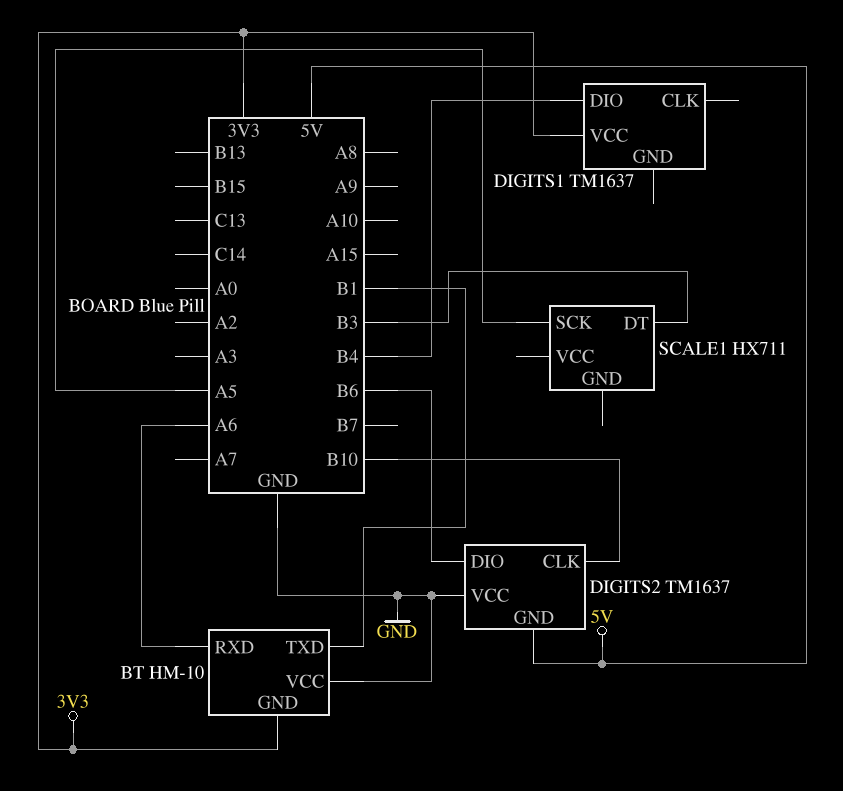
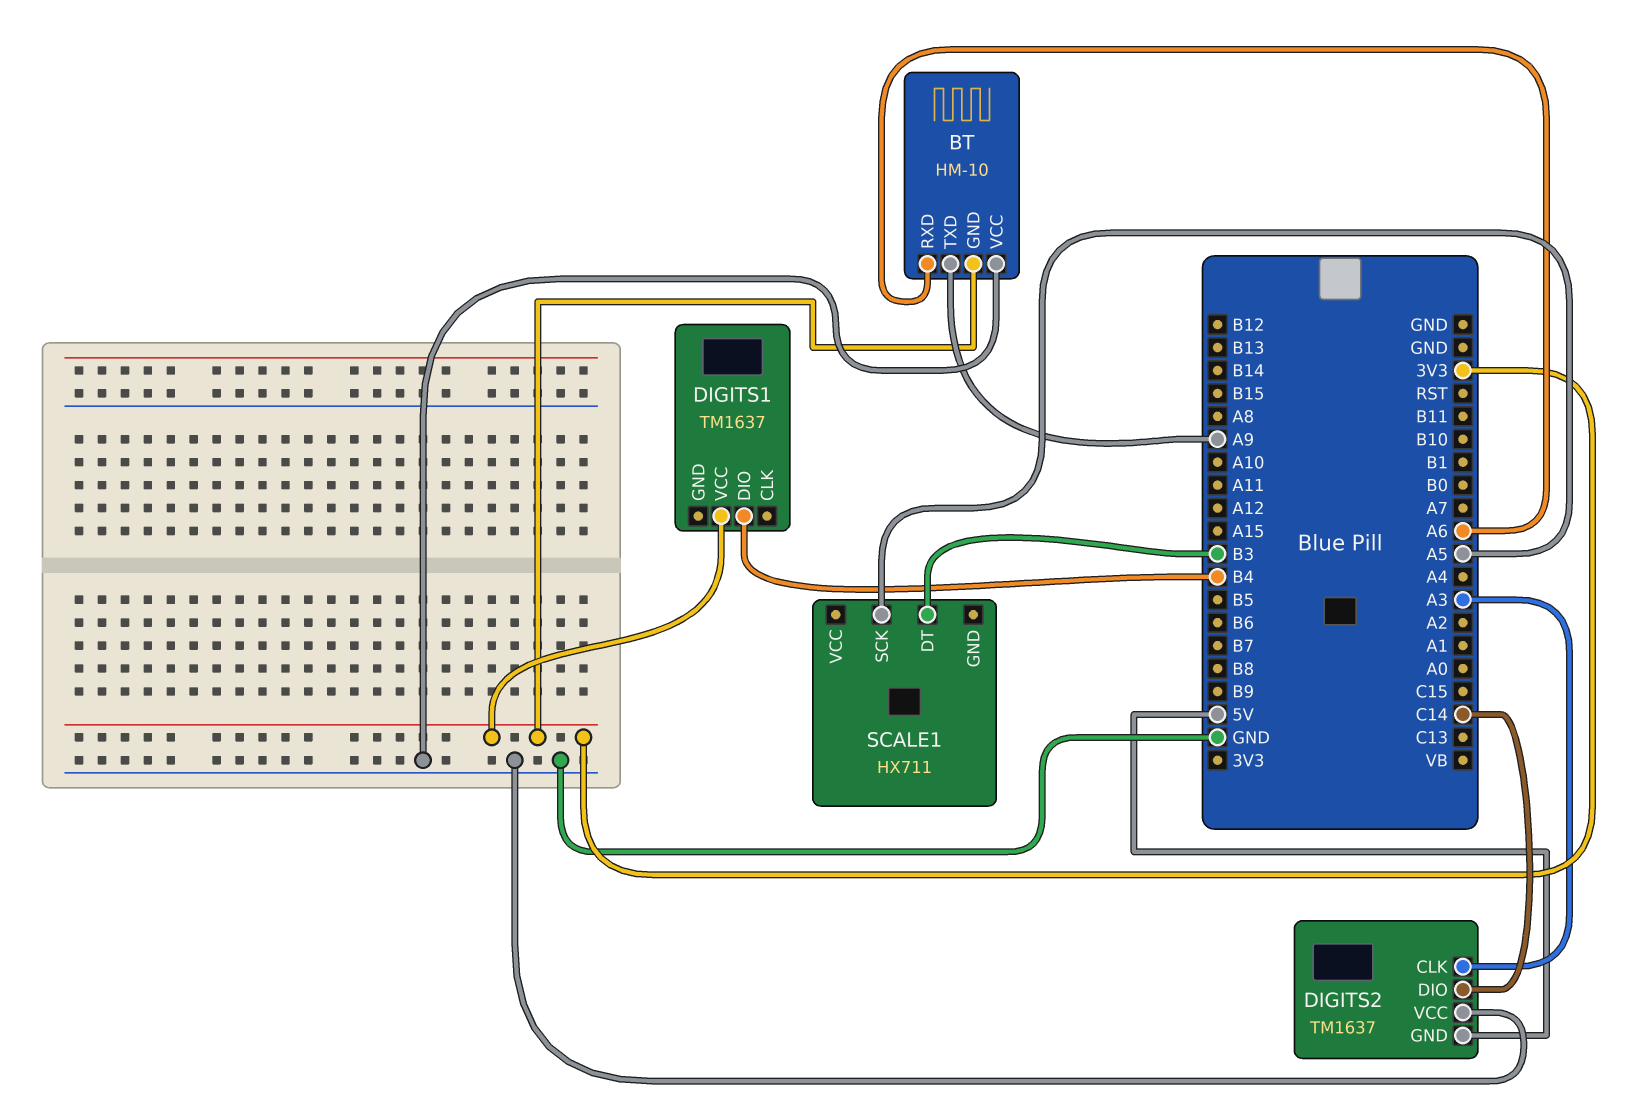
BT pin TXD: B1 -> A9
DIGITS2 pin CLK: B10 -> A3
DIGITS2 pin DIO: B6 -> C14

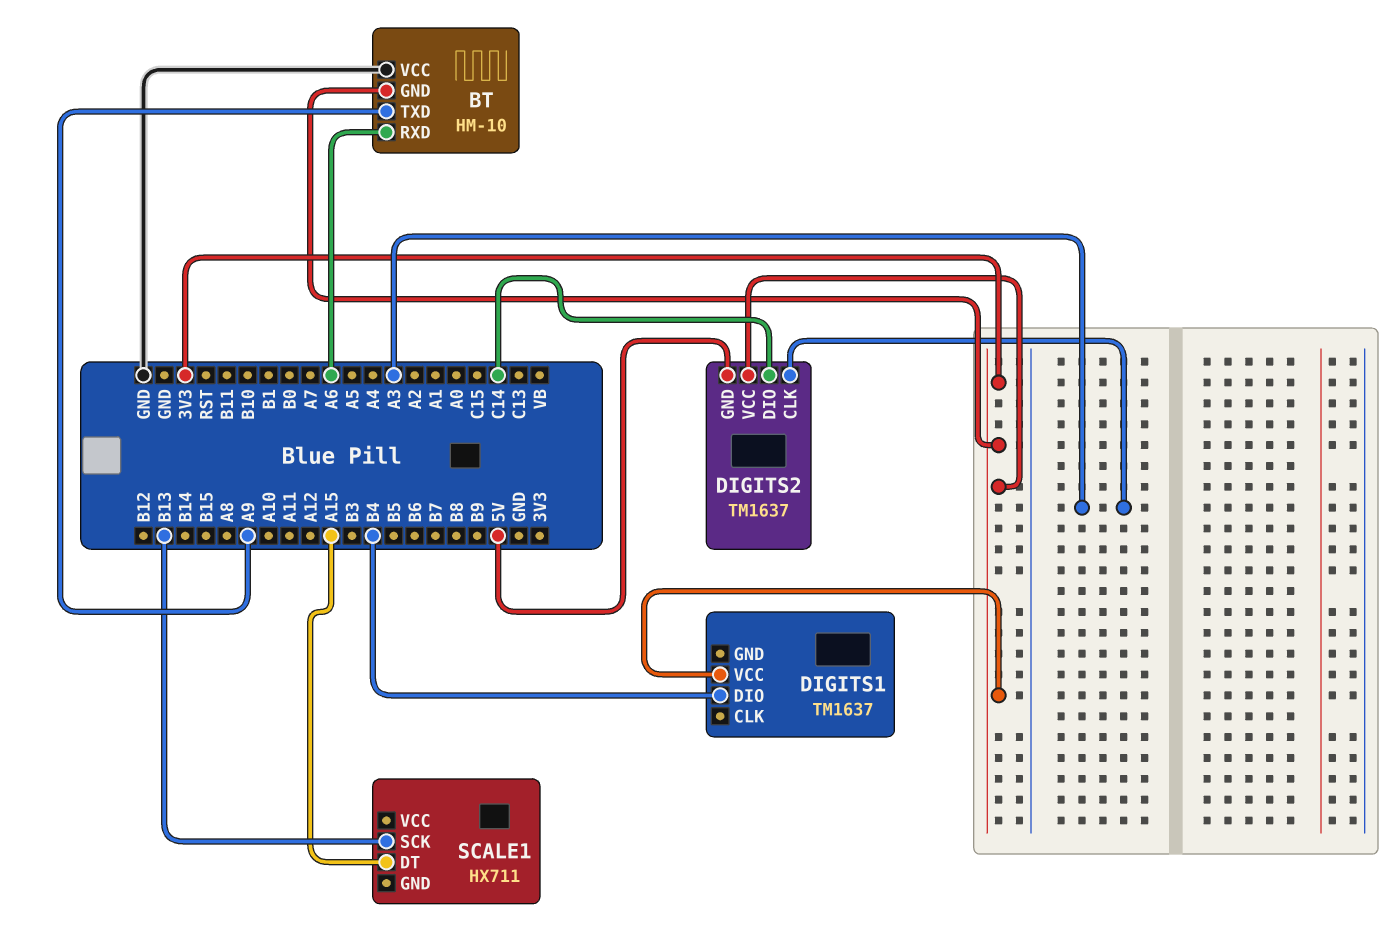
DIGITS2 pin VCC: GND -> 3V3
SCALE1 pin DT: B3 -> A15
SCALE1 pin SCK: A5 -> B13

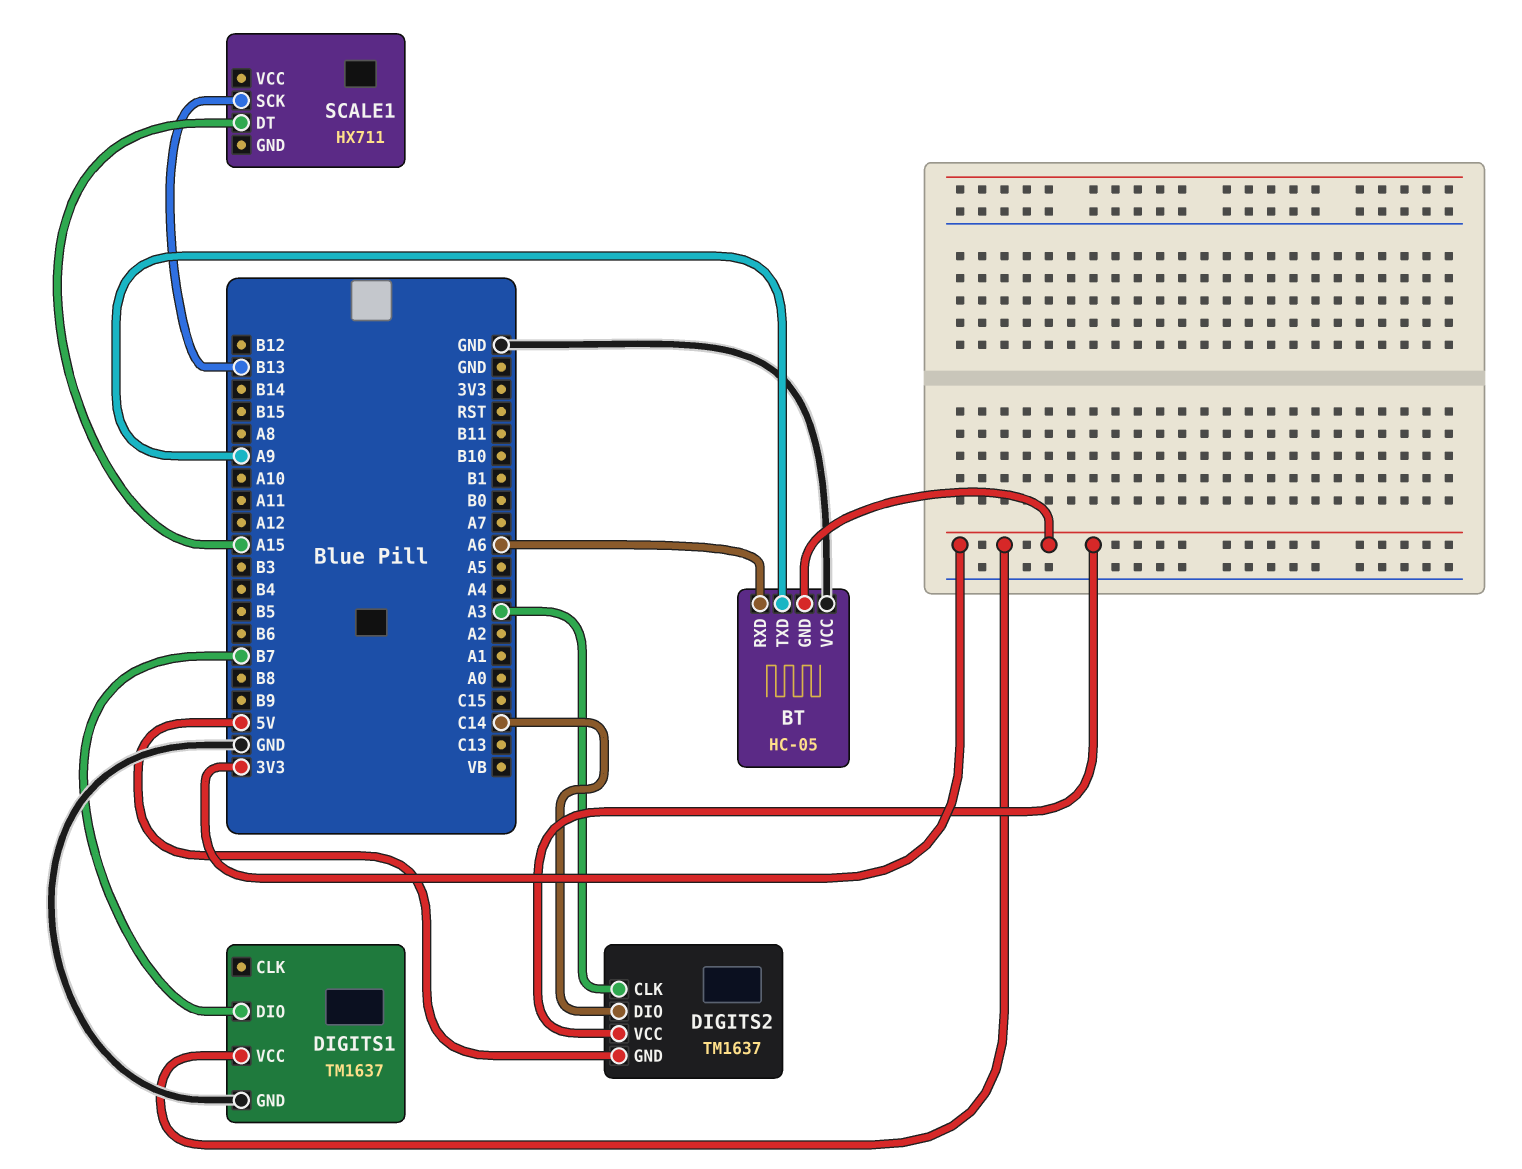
BT: HM-10 -> HC-05
DIGITS1 pin DIO: B4 -> B7
DIGITS1 pin GND: none -> GND

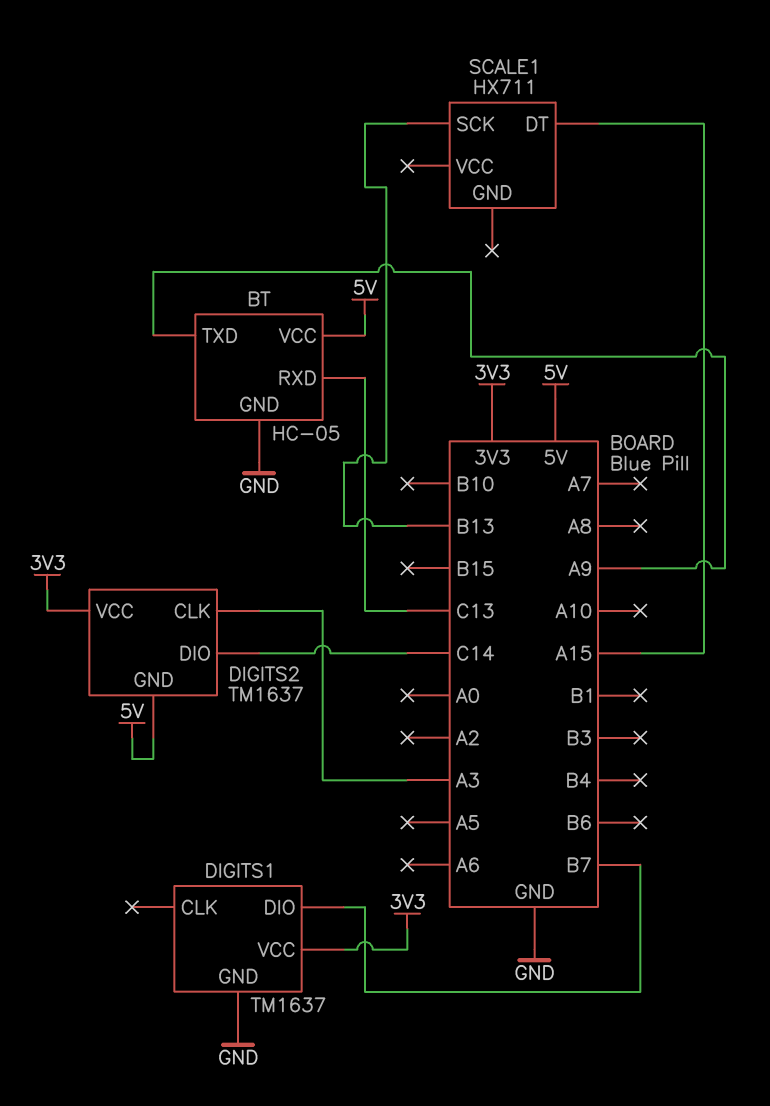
BT pin GND: 3V3 -> GND
BT pin RXD: A6 -> C13
BT pin VCC: GND -> 5V

